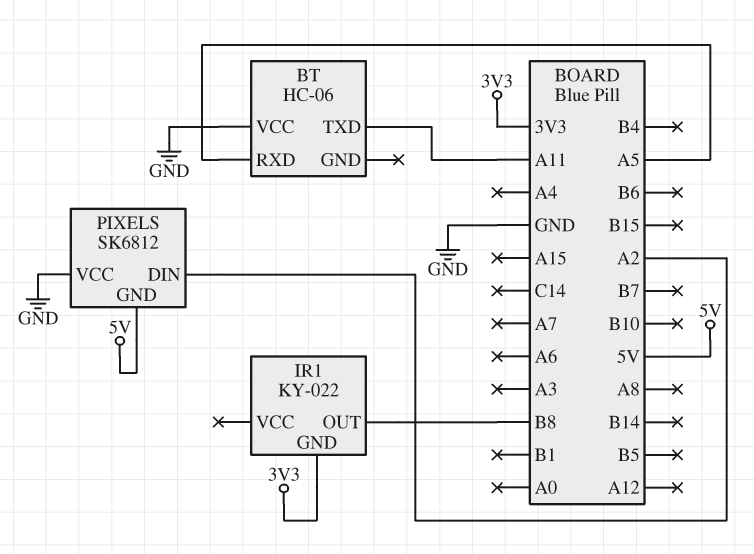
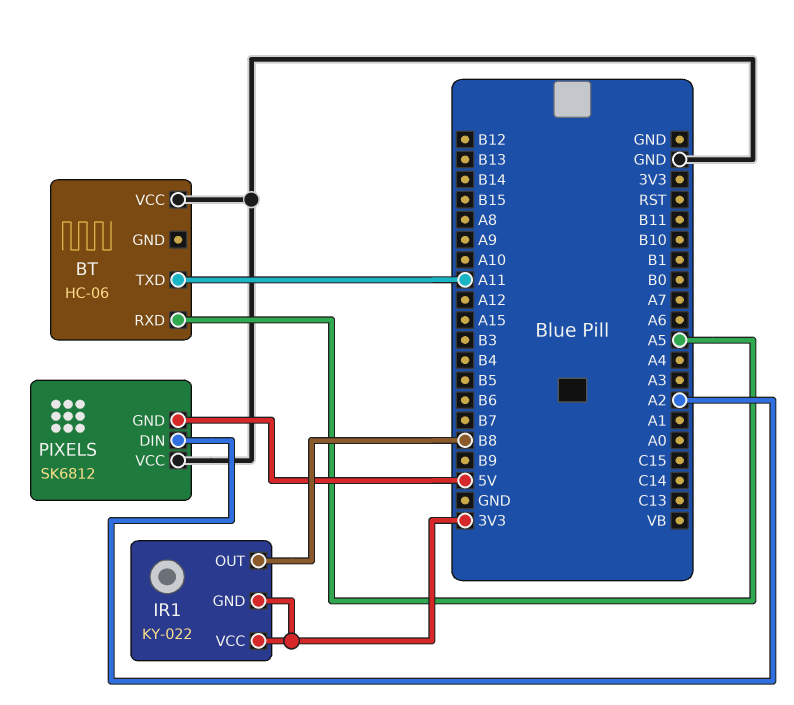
IR1 pin VCC: none -> 3V3

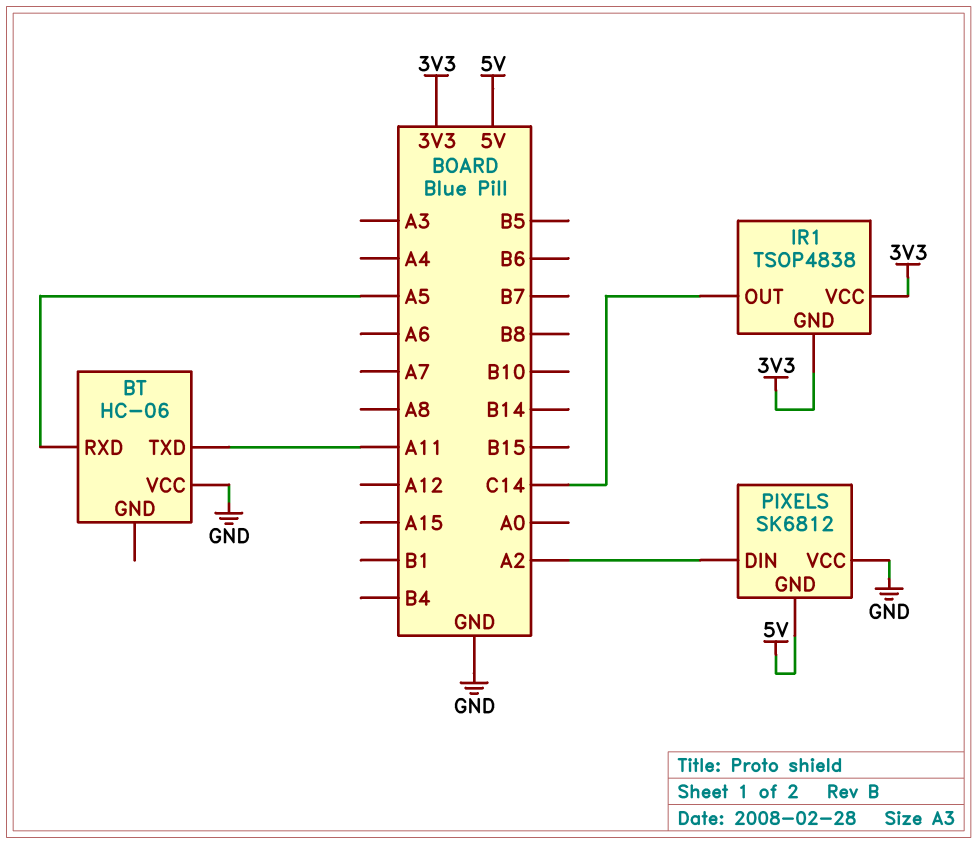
IR1: KY-022 -> TSOP4838
IR1 pin OUT: B8 -> C14

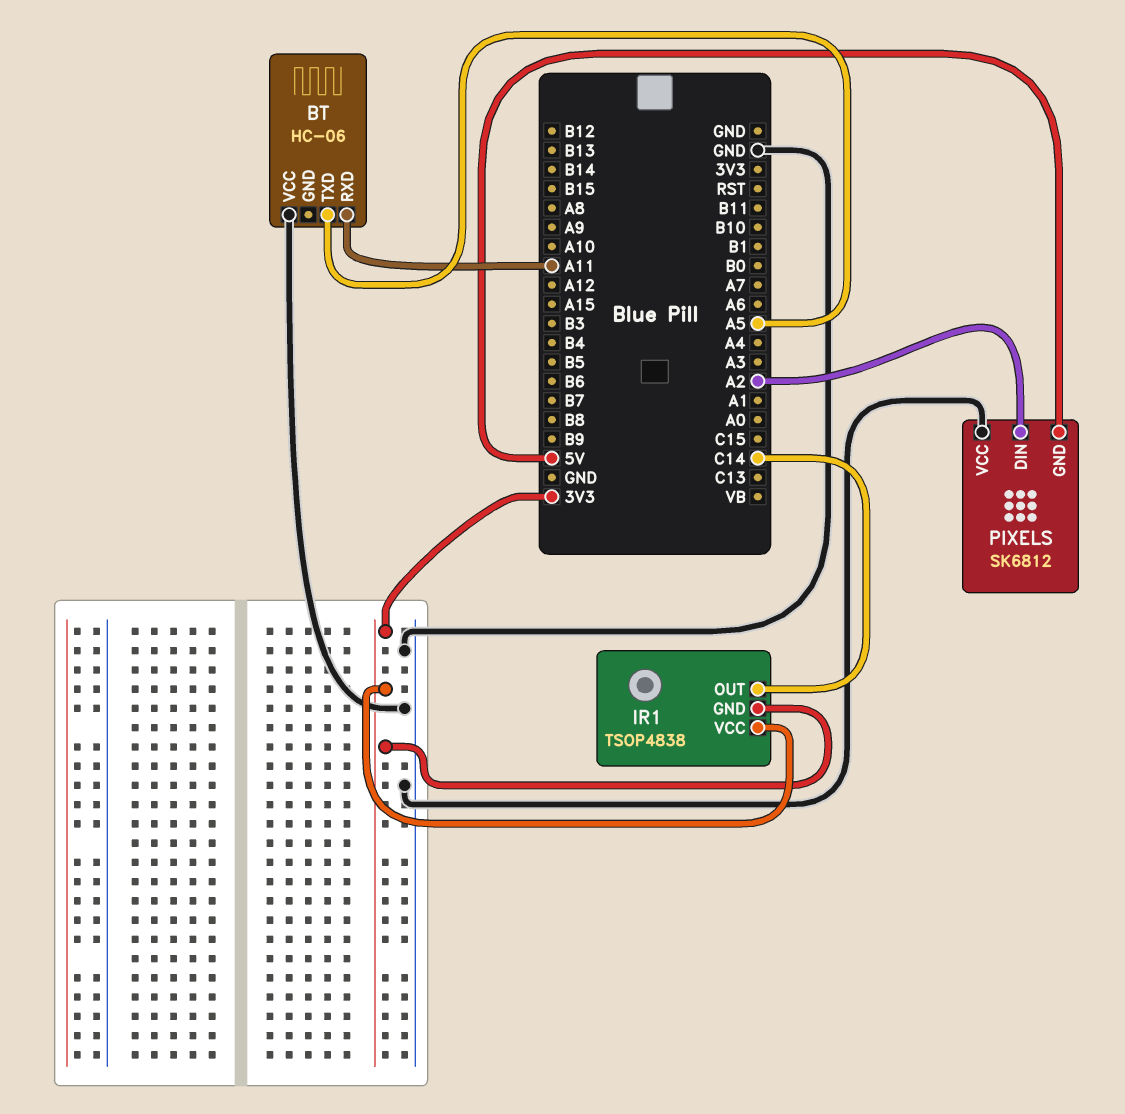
BT pin RXD: A5 -> A11
BT pin TXD: A11 -> A5

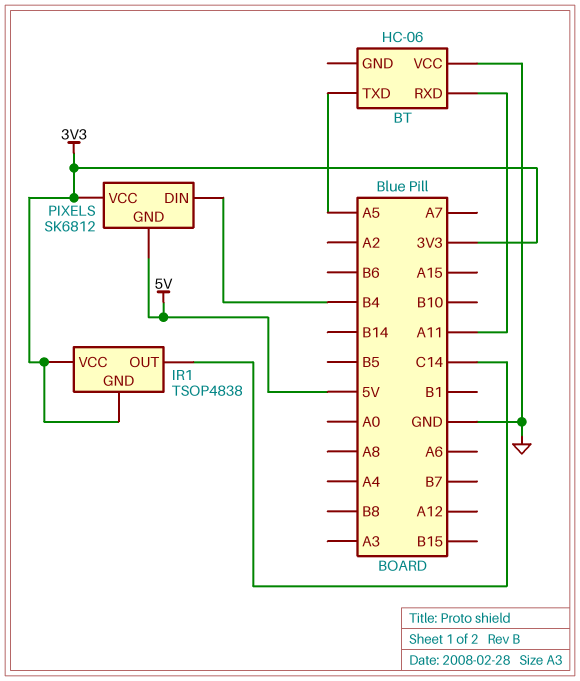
PIXELS pin DIN: A2 -> B4
PIXELS pin VCC: GND -> 3V3

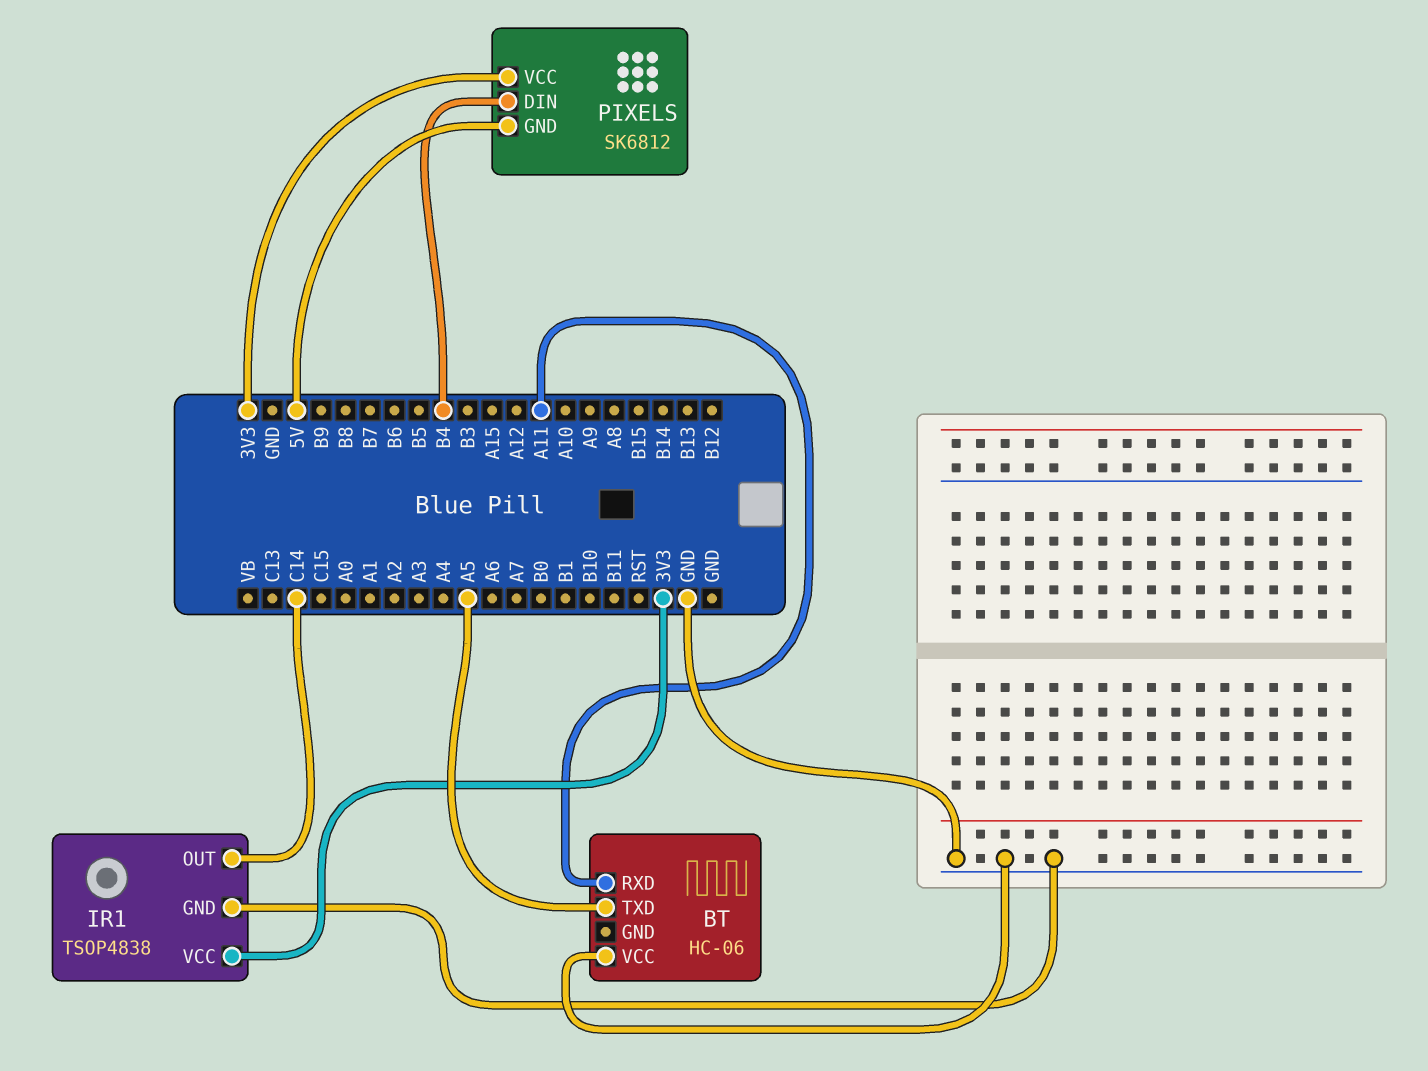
IR1 pin GND: 3V3 -> GND

